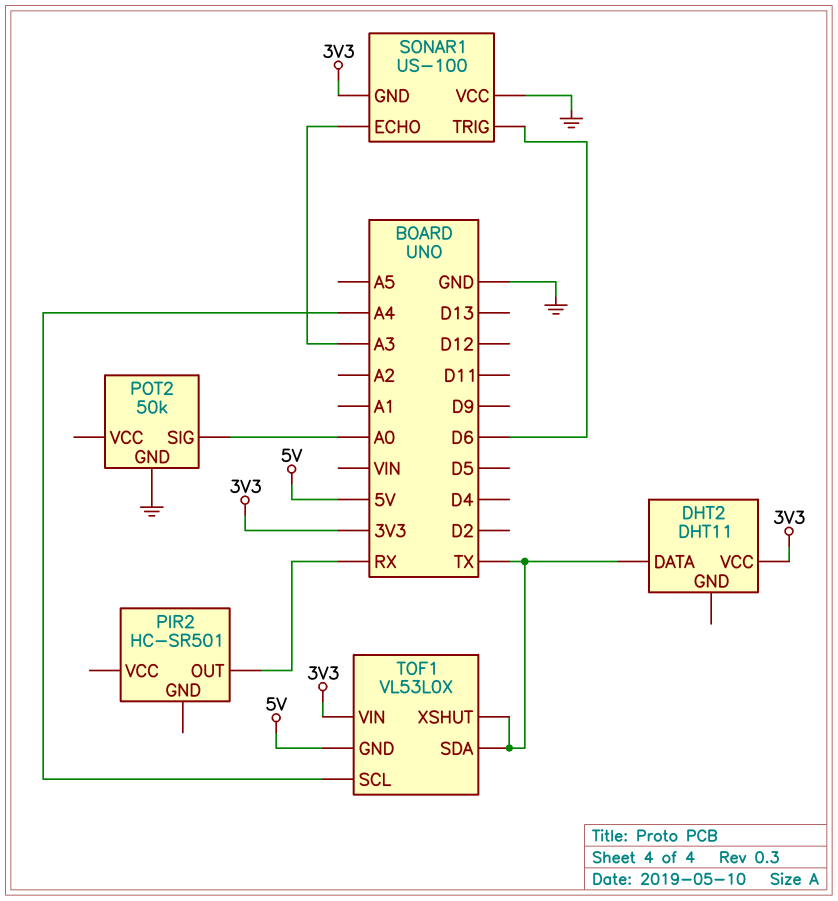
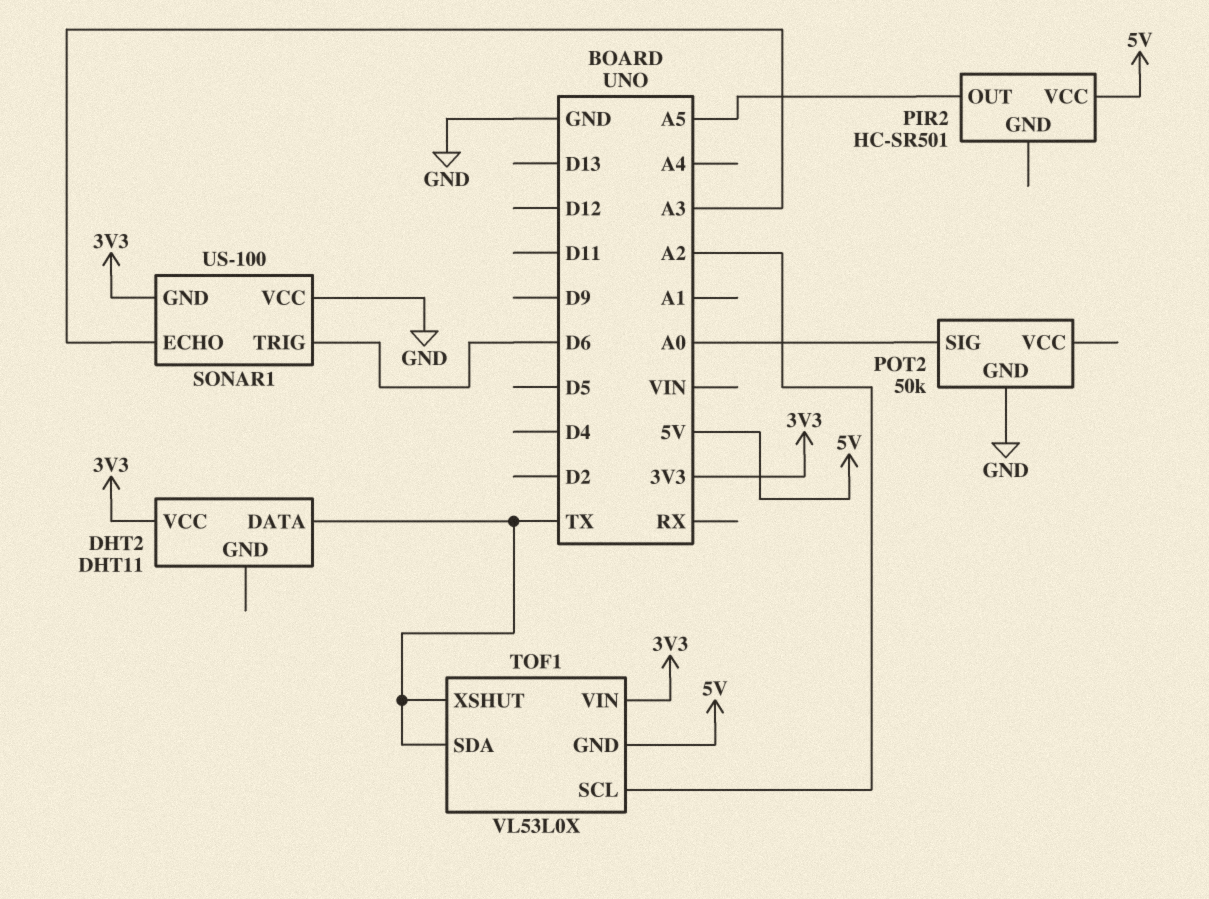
PIR2 pin OUT: RX -> A5
PIR2 pin VCC: none -> 5V
TOF1 pin SCL: A4 -> A2

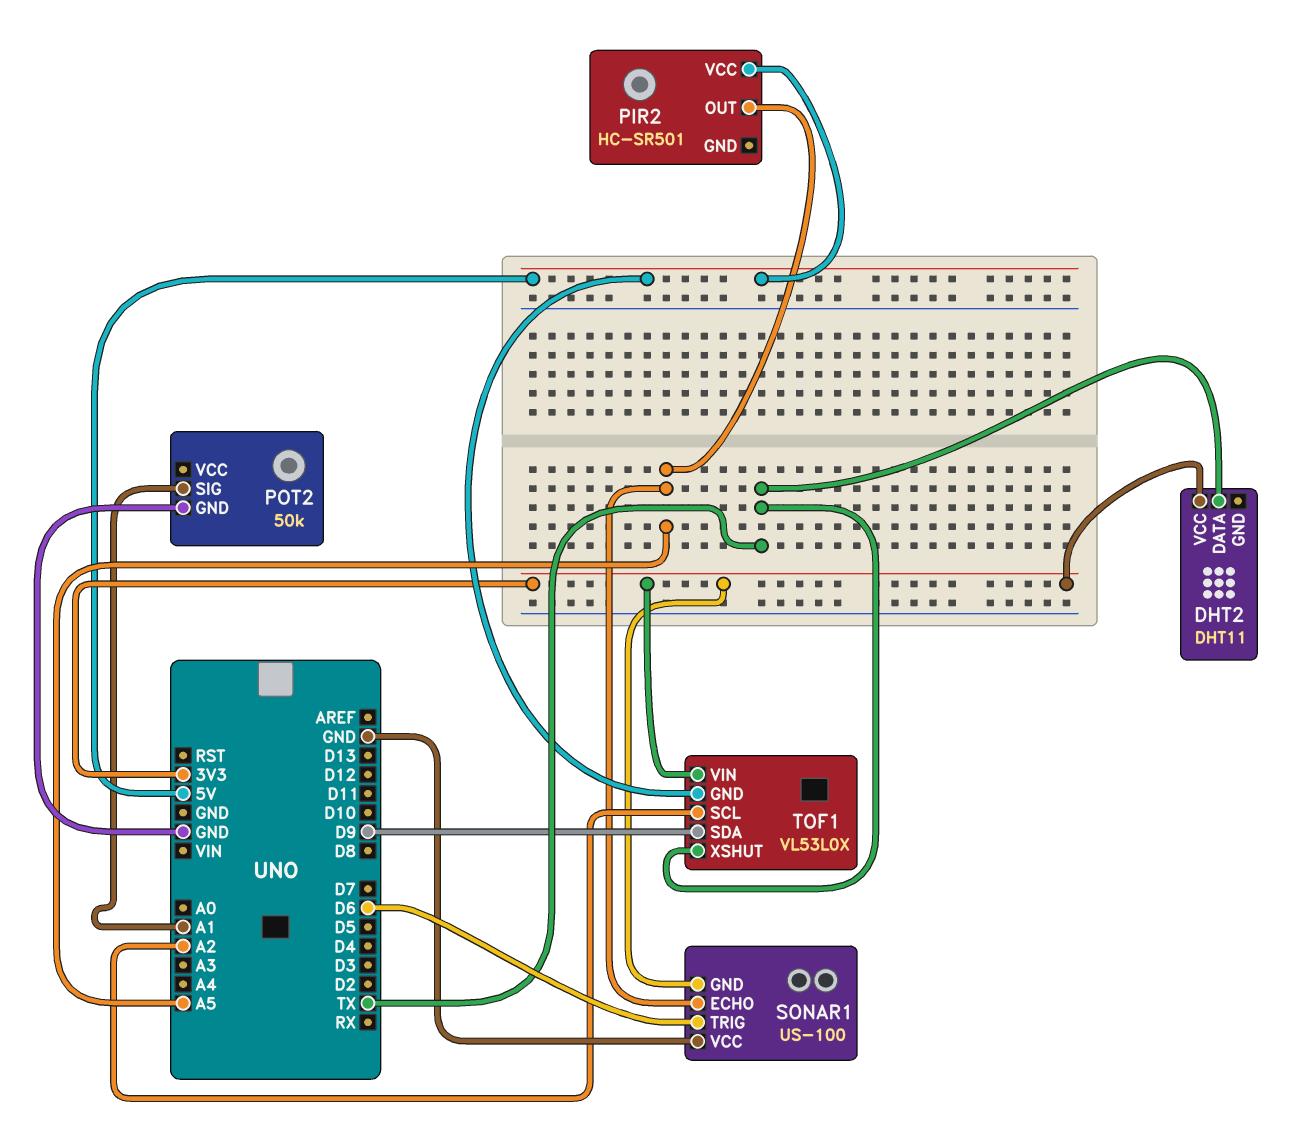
POT2 pin SIG: A0 -> A1
SONAR1 pin ECHO: A3 -> A5
TOF1 pin SDA: TX -> D9

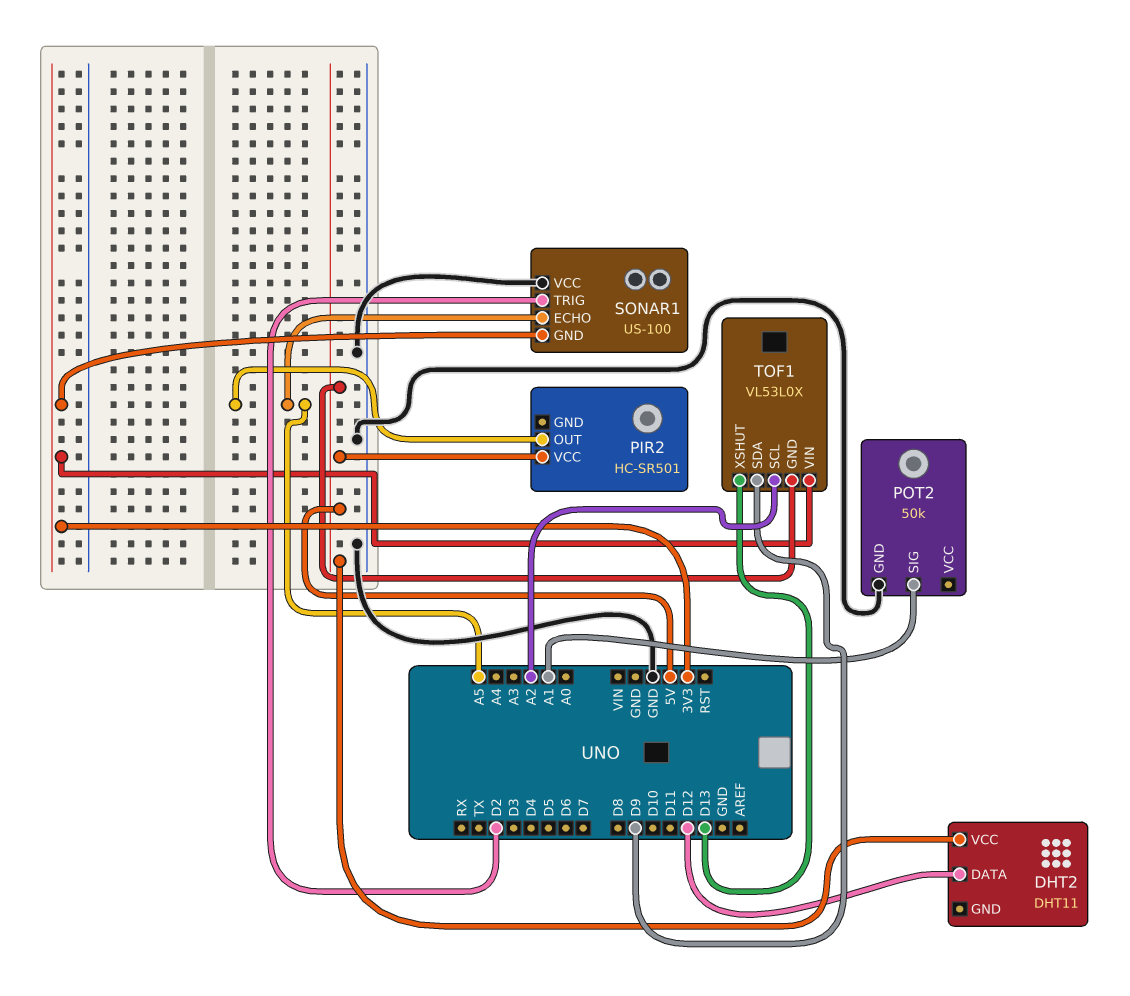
DHT2 pin DATA: TX -> D12
DHT2 pin VCC: 3V3 -> 5V
SONAR1 pin TRIG: D6 -> D2
TOF1 pin XSHUT: TX -> D13

